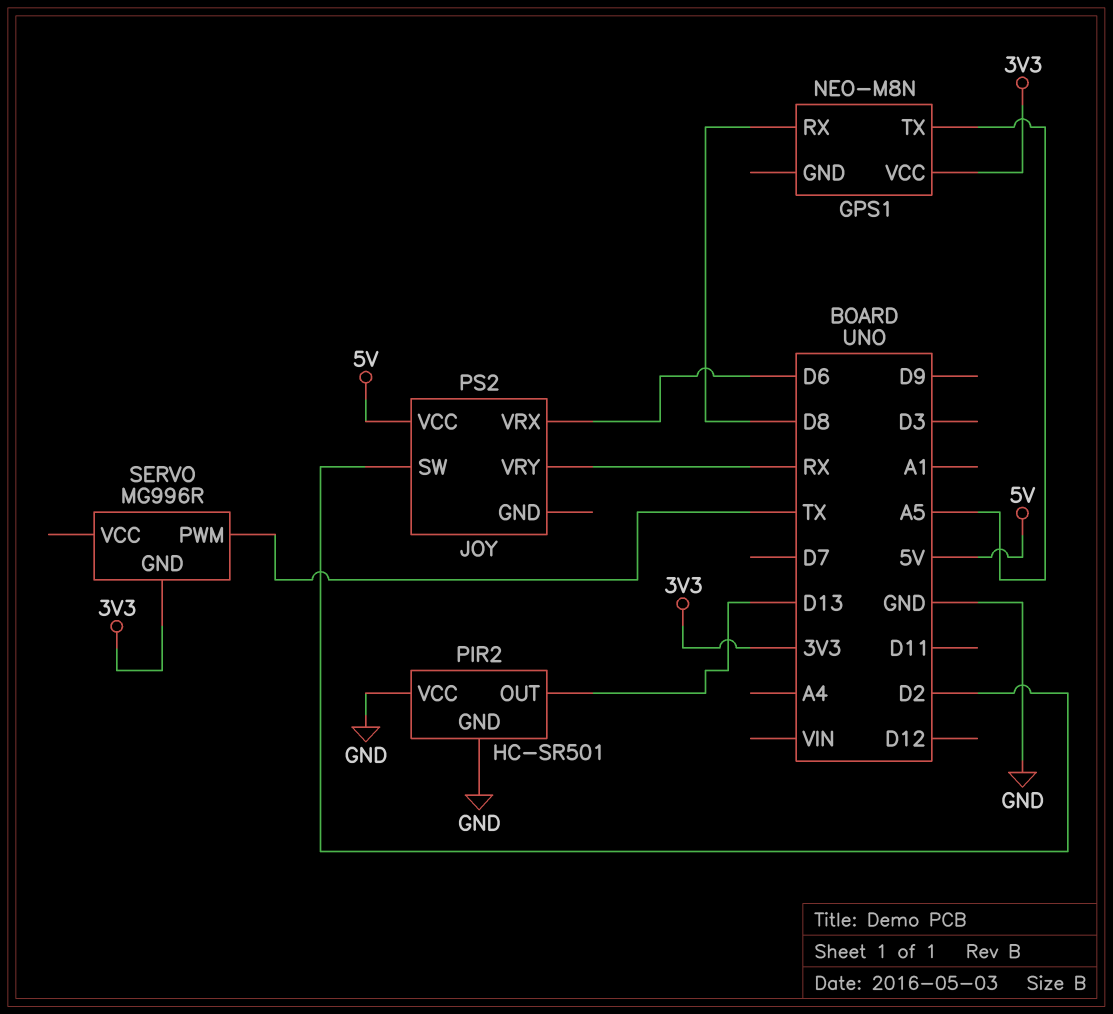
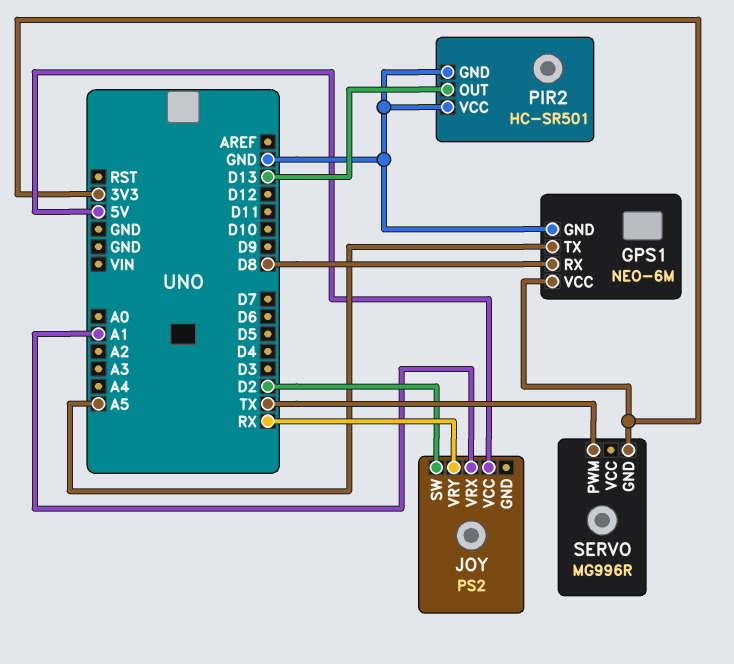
GPS1: NEO-M8N -> NEO-6M
GPS1 pin GND: none -> GND
JOY pin VRX: D6 -> A1

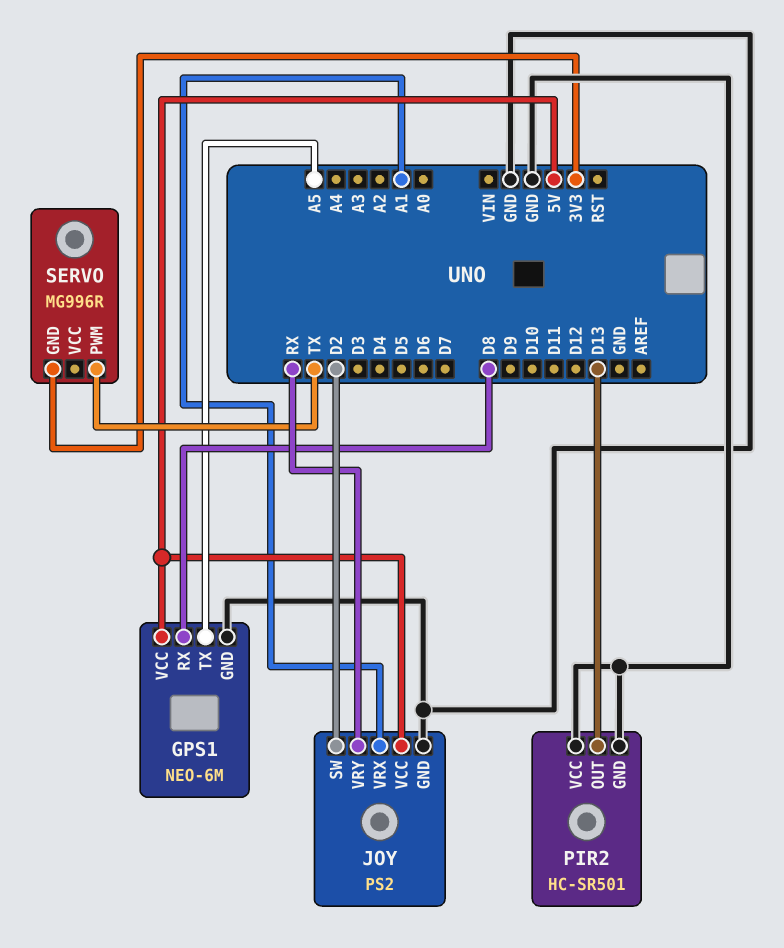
GPS1 pin VCC: 3V3 -> 5V
JOY pin GND: none -> GND

